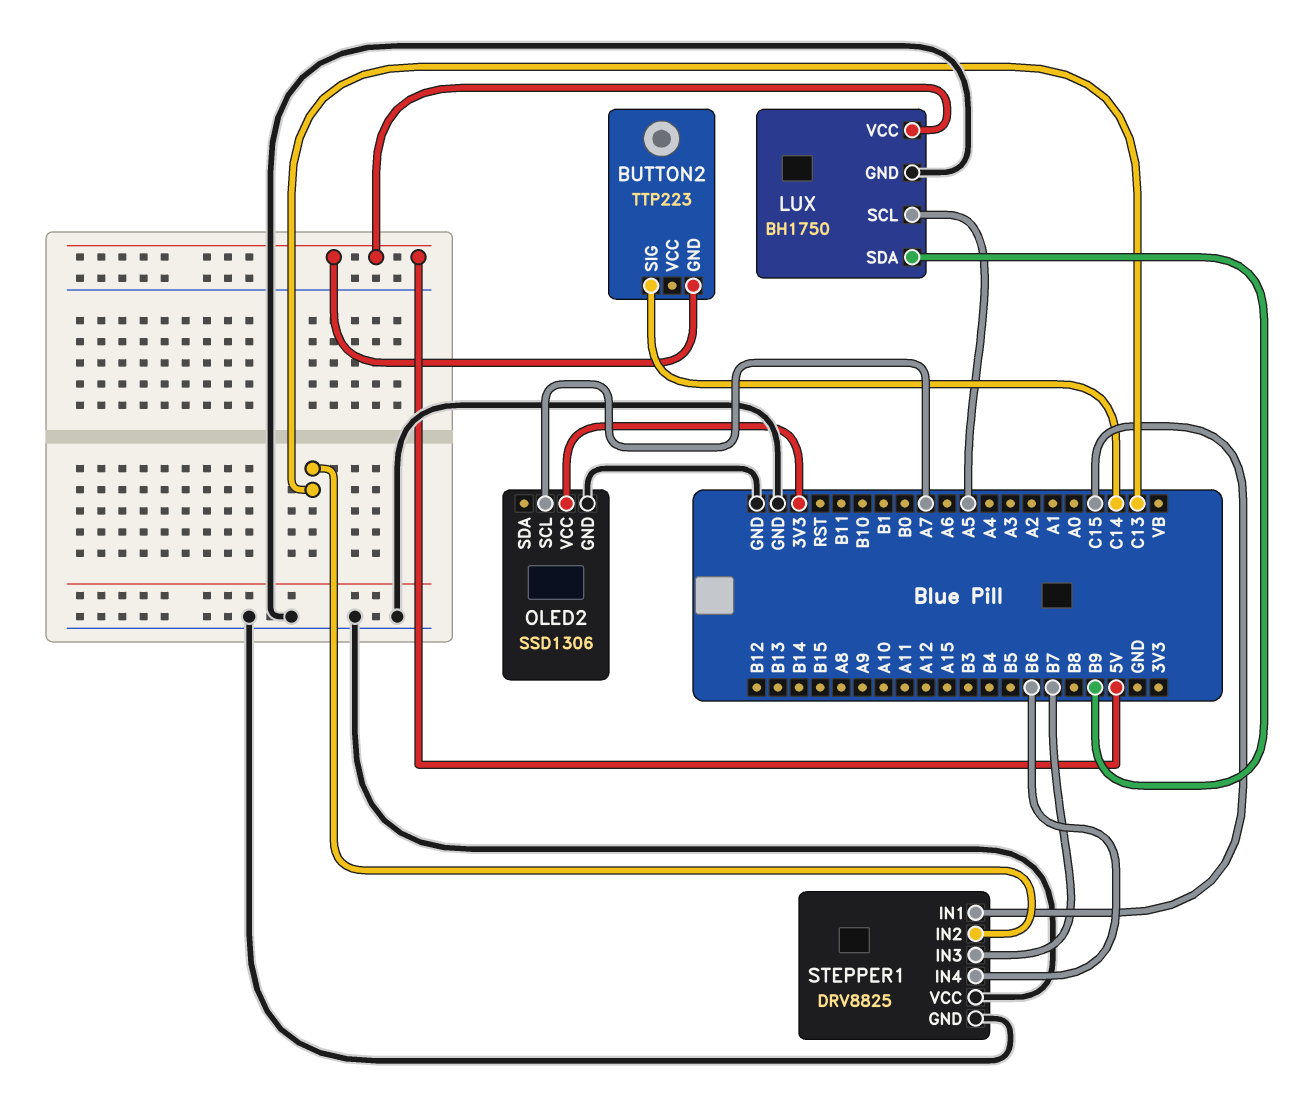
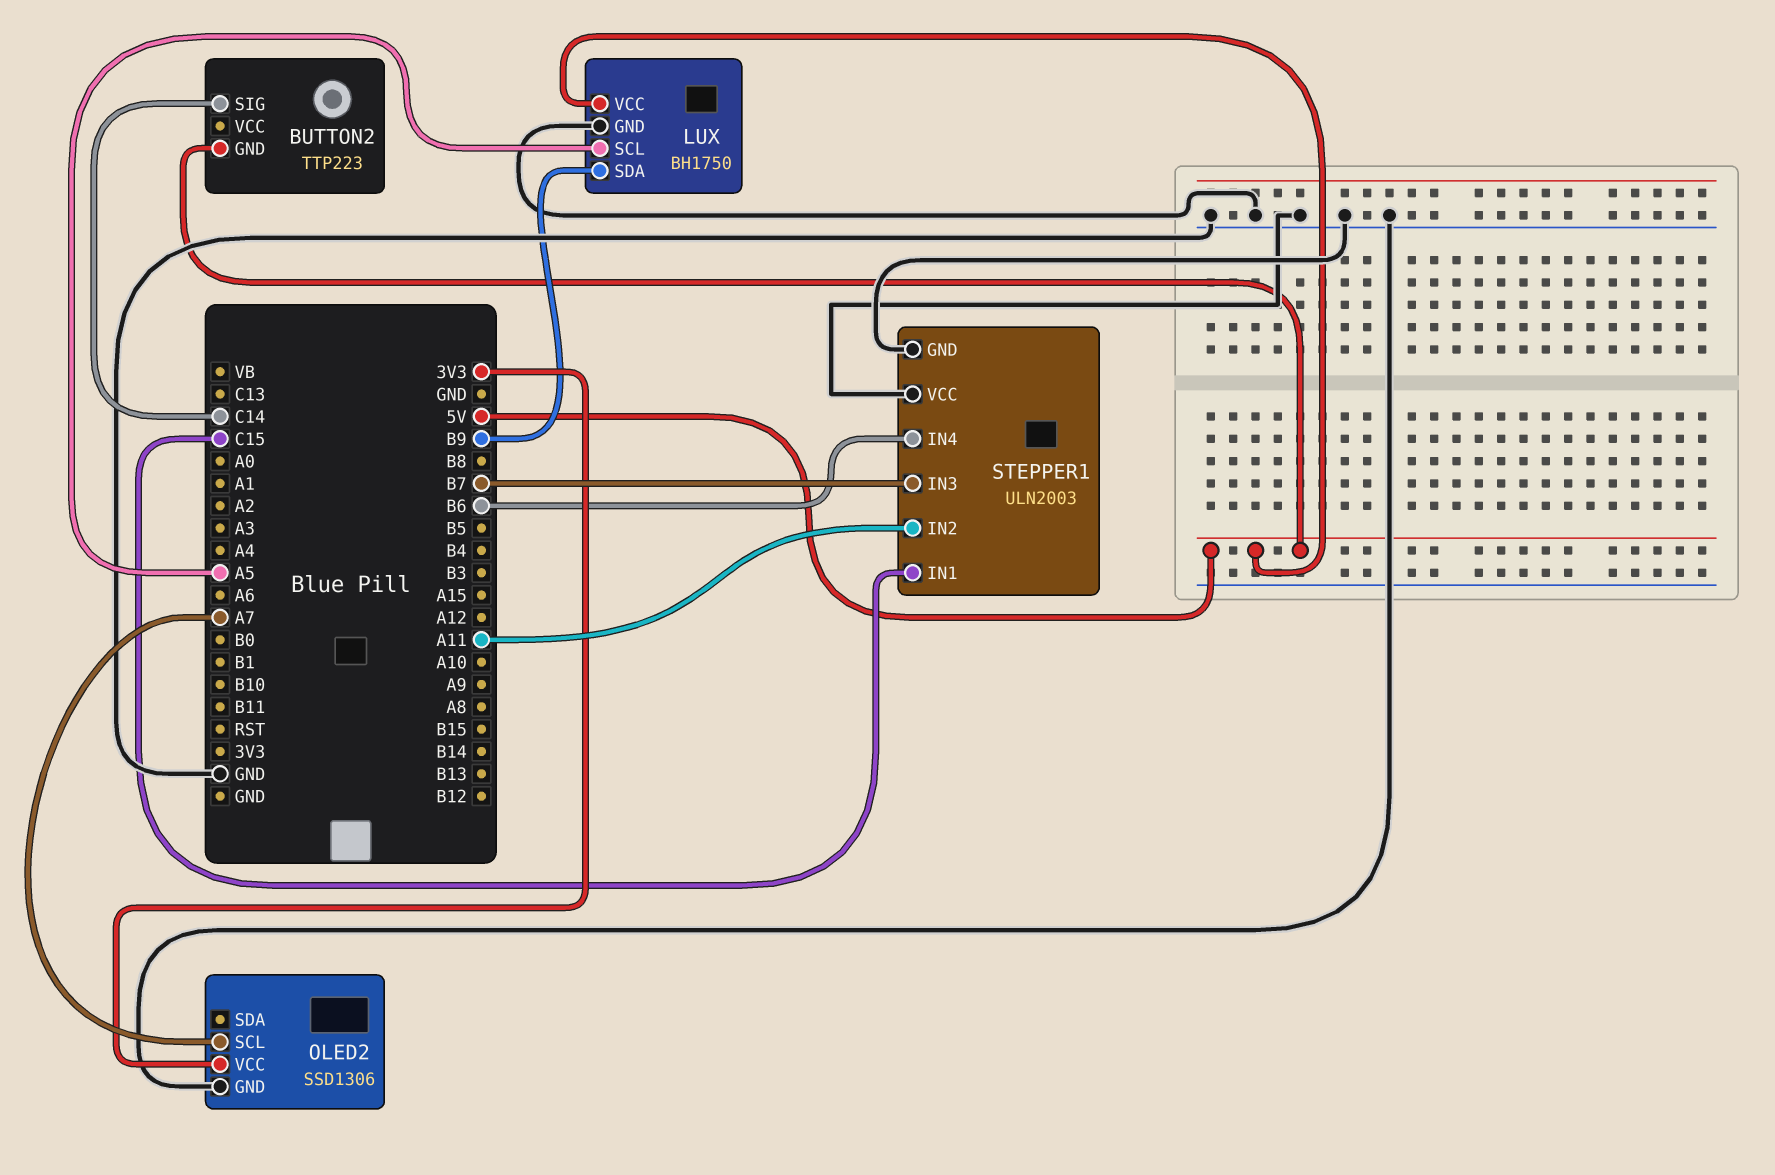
STEPPER1: DRV8825 -> ULN2003
STEPPER1 pin IN2: C13 -> A11

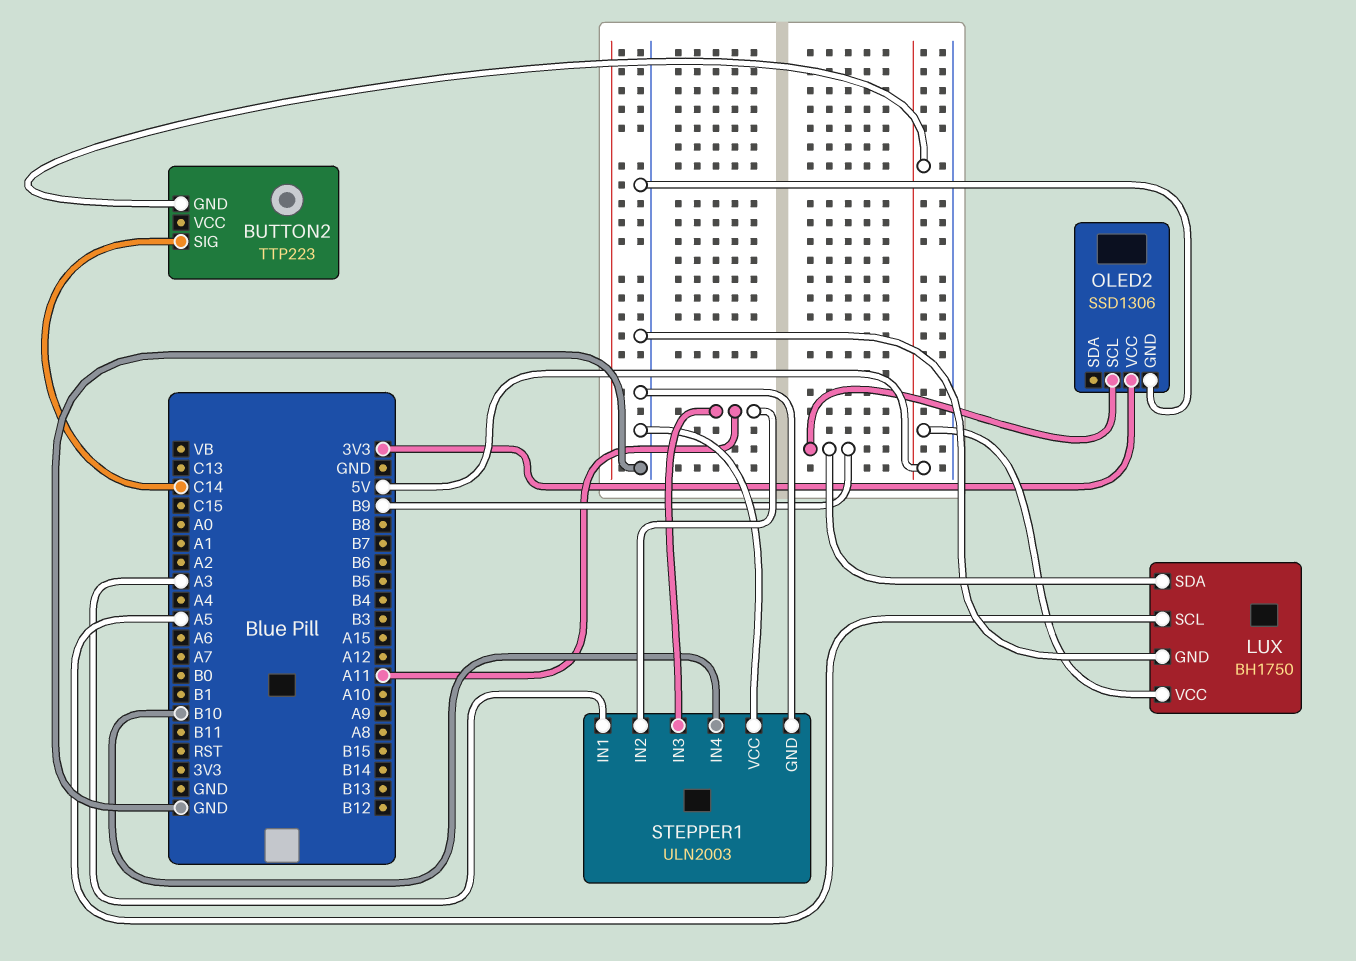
OLED2 pin SCL: A7 -> B9
STEPPER1 pin IN1: C15 -> A3
STEPPER1 pin IN3: B7 -> A11
STEPPER1 pin IN4: B6 -> B10

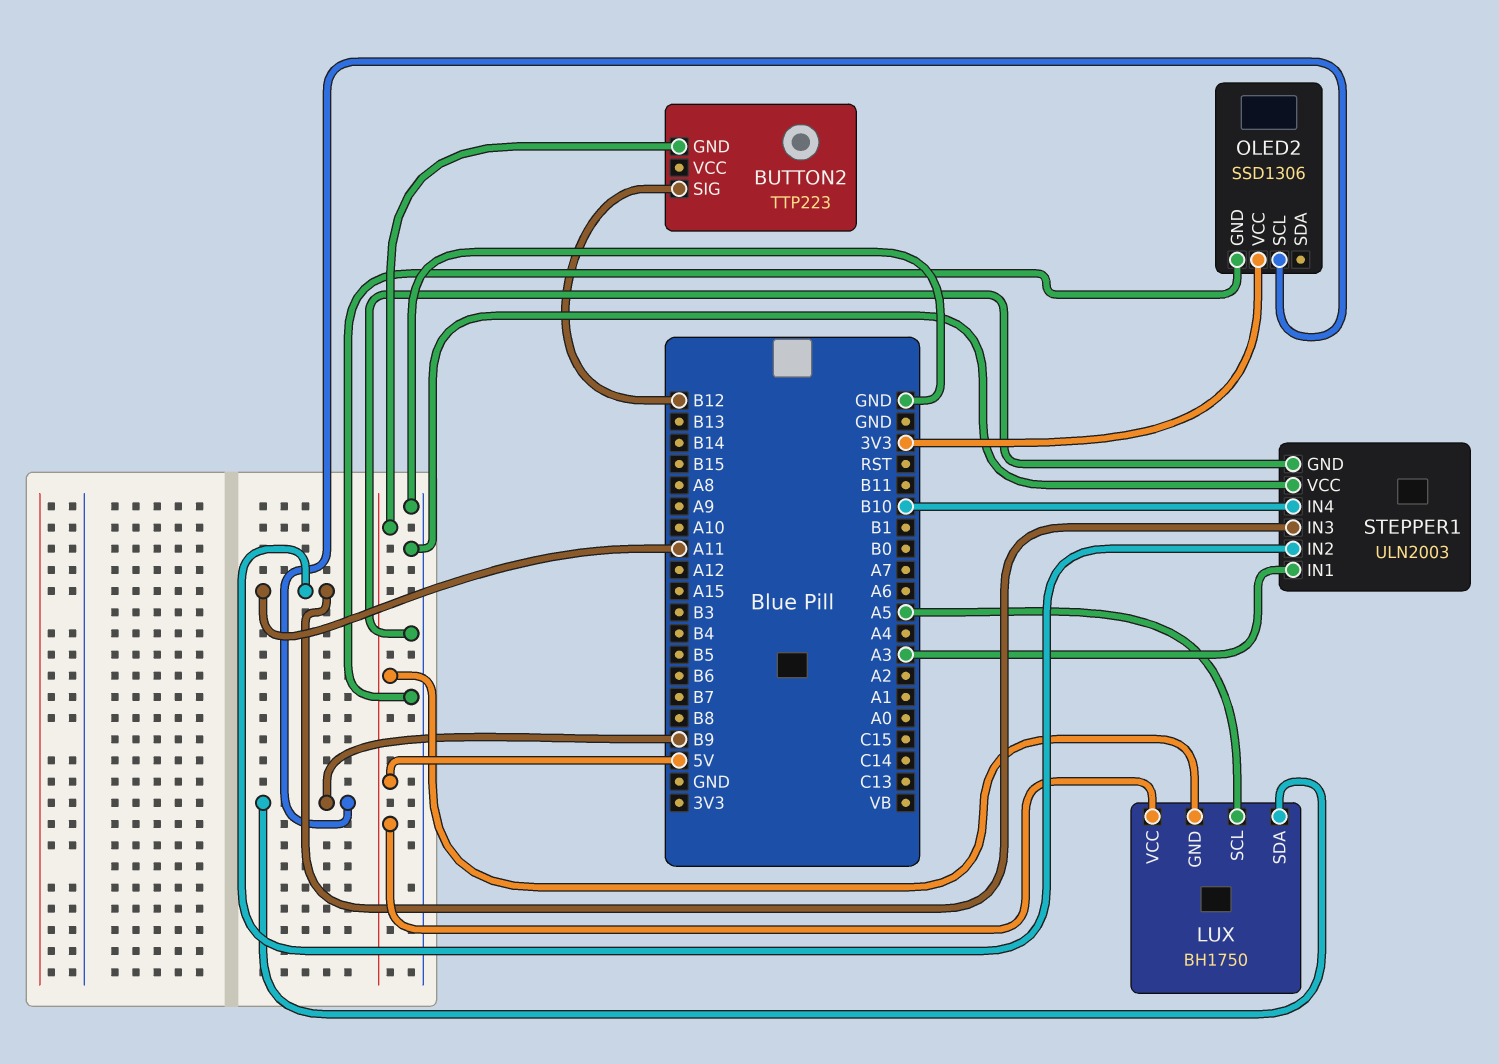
BUTTON2 pin SIG: C14 -> B12
LUX pin GND: GND -> 5V

